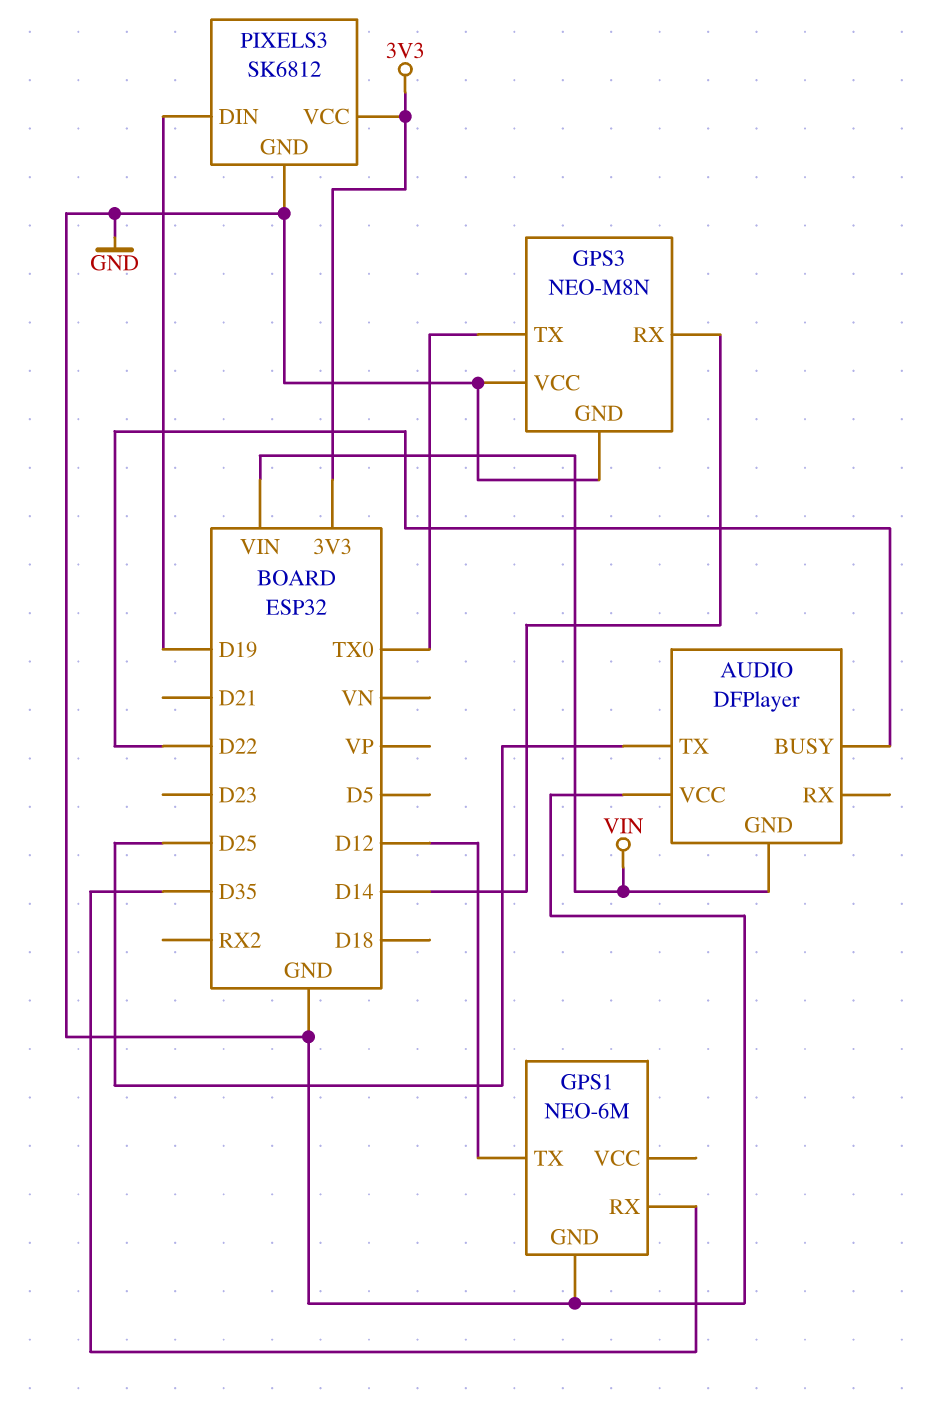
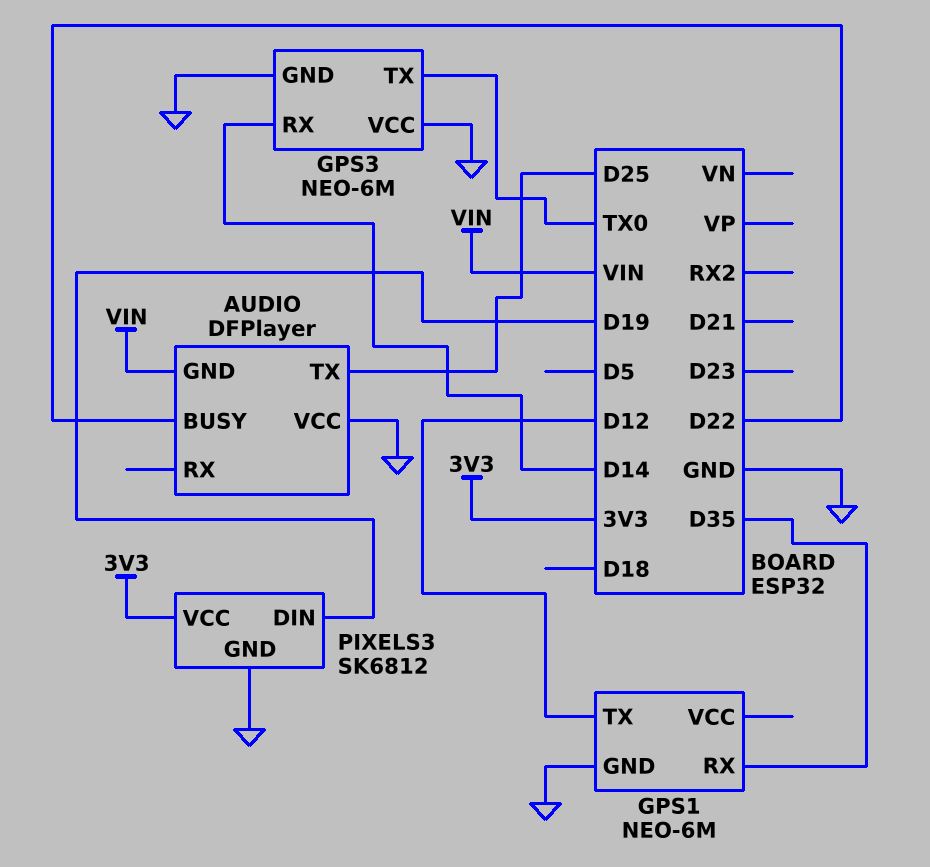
GPS3: NEO-M8N -> NEO-6M

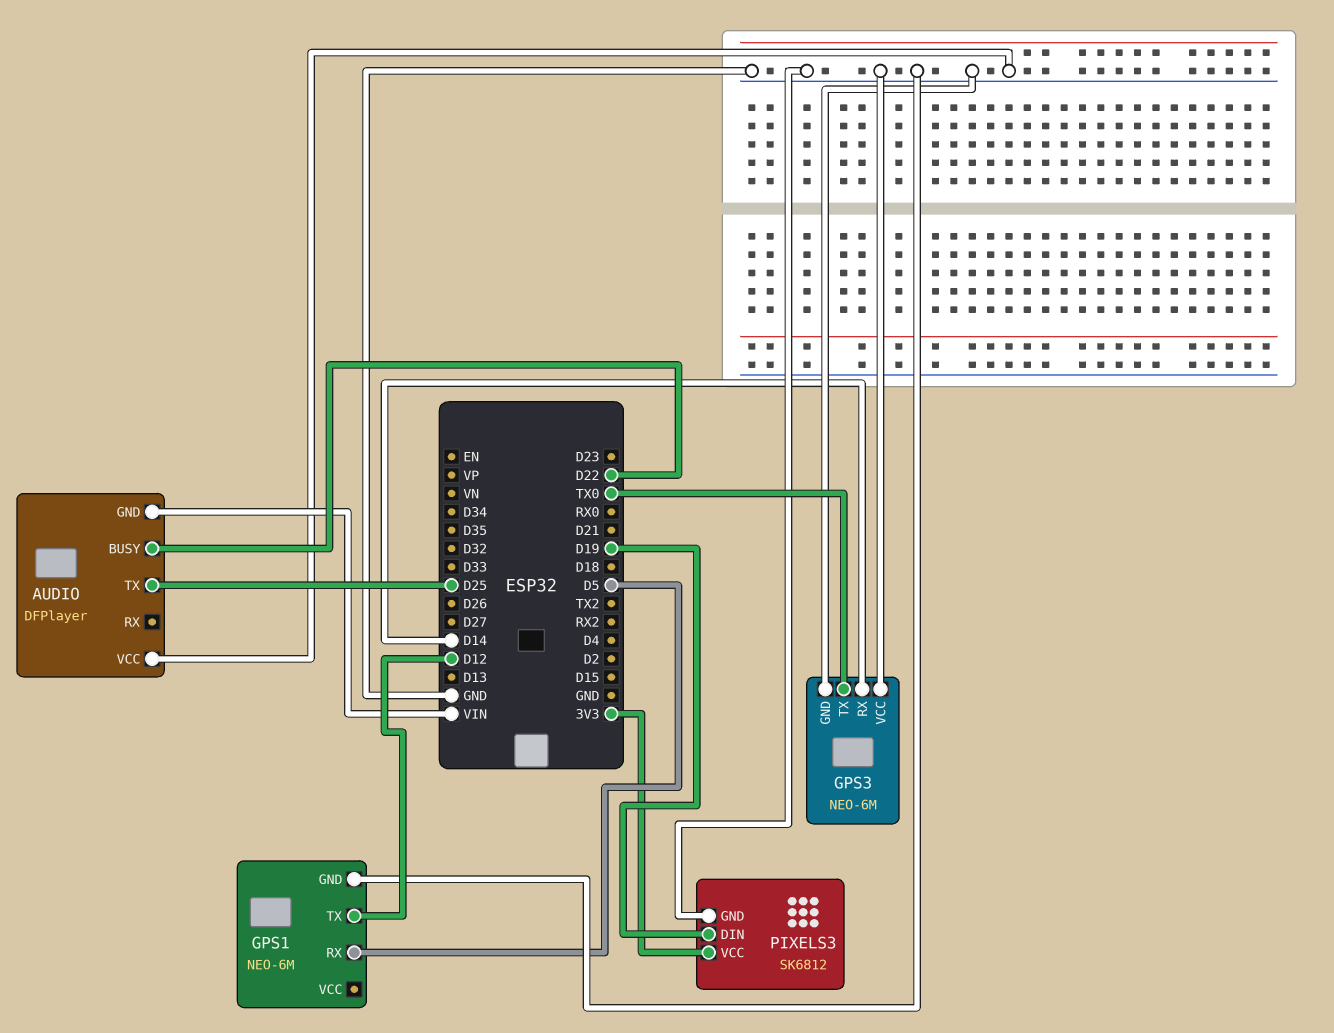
GPS1 pin RX: D35 -> D5

